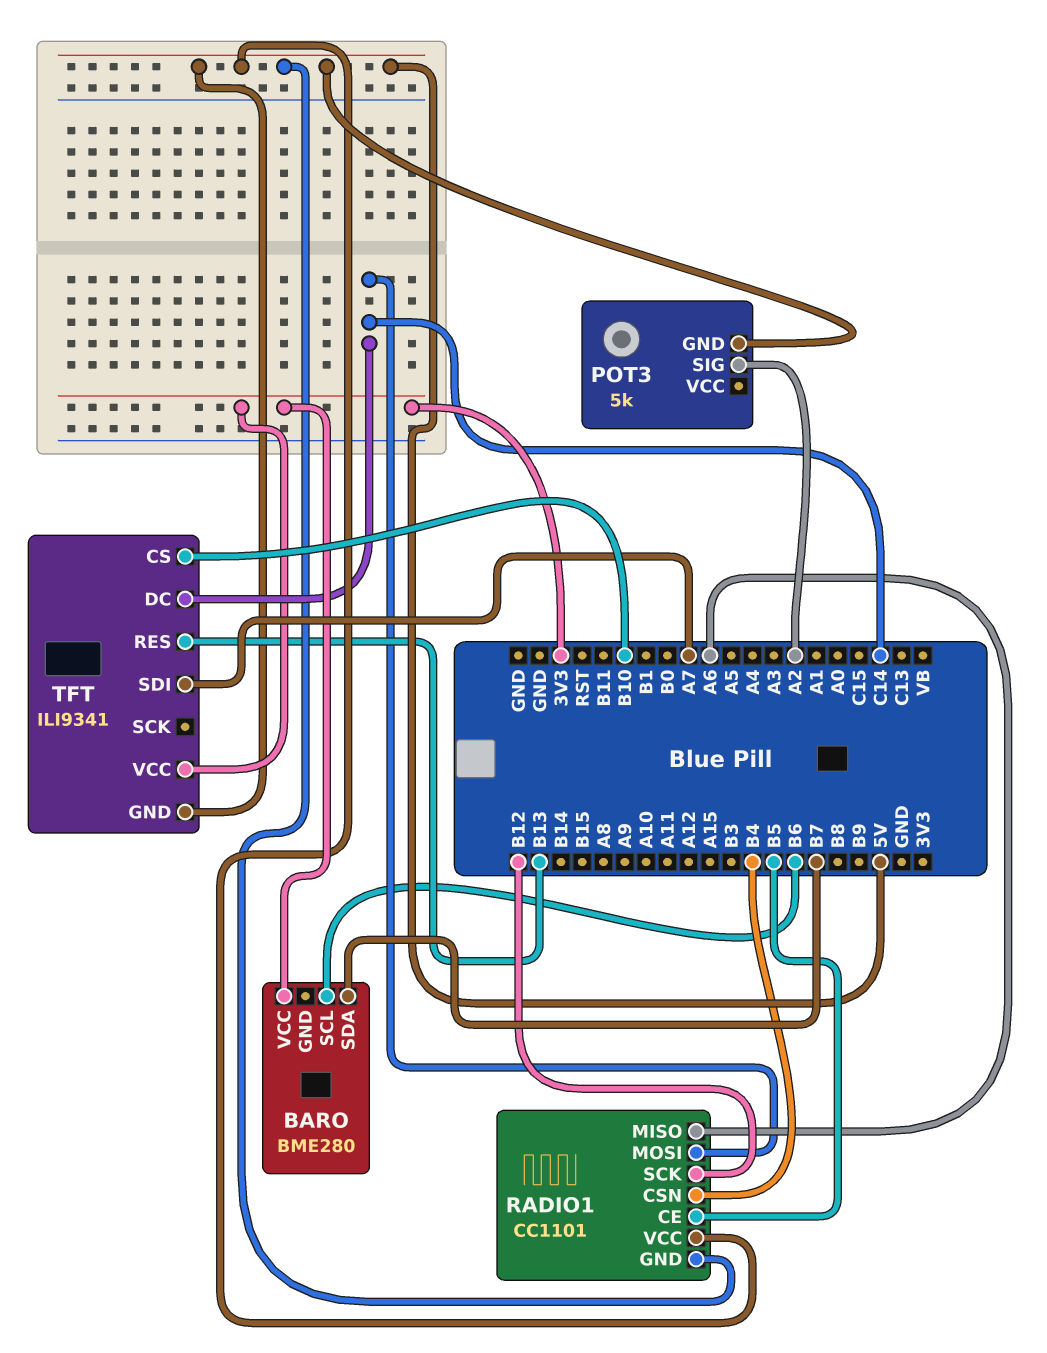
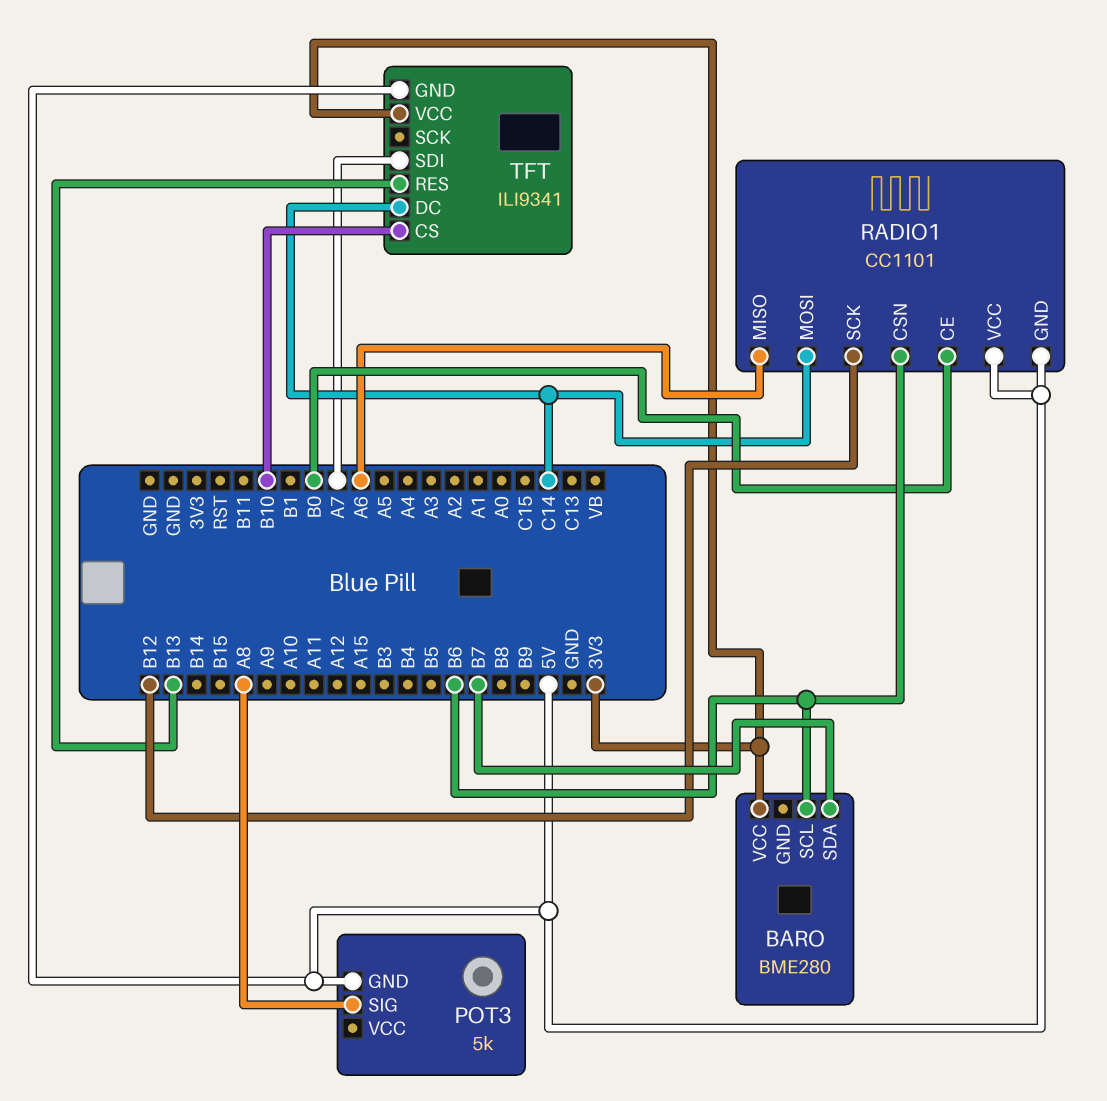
POT3 pin SIG: A2 -> A8
RADIO1 pin CE: B5 -> B0
RADIO1 pin CSN: B4 -> B6

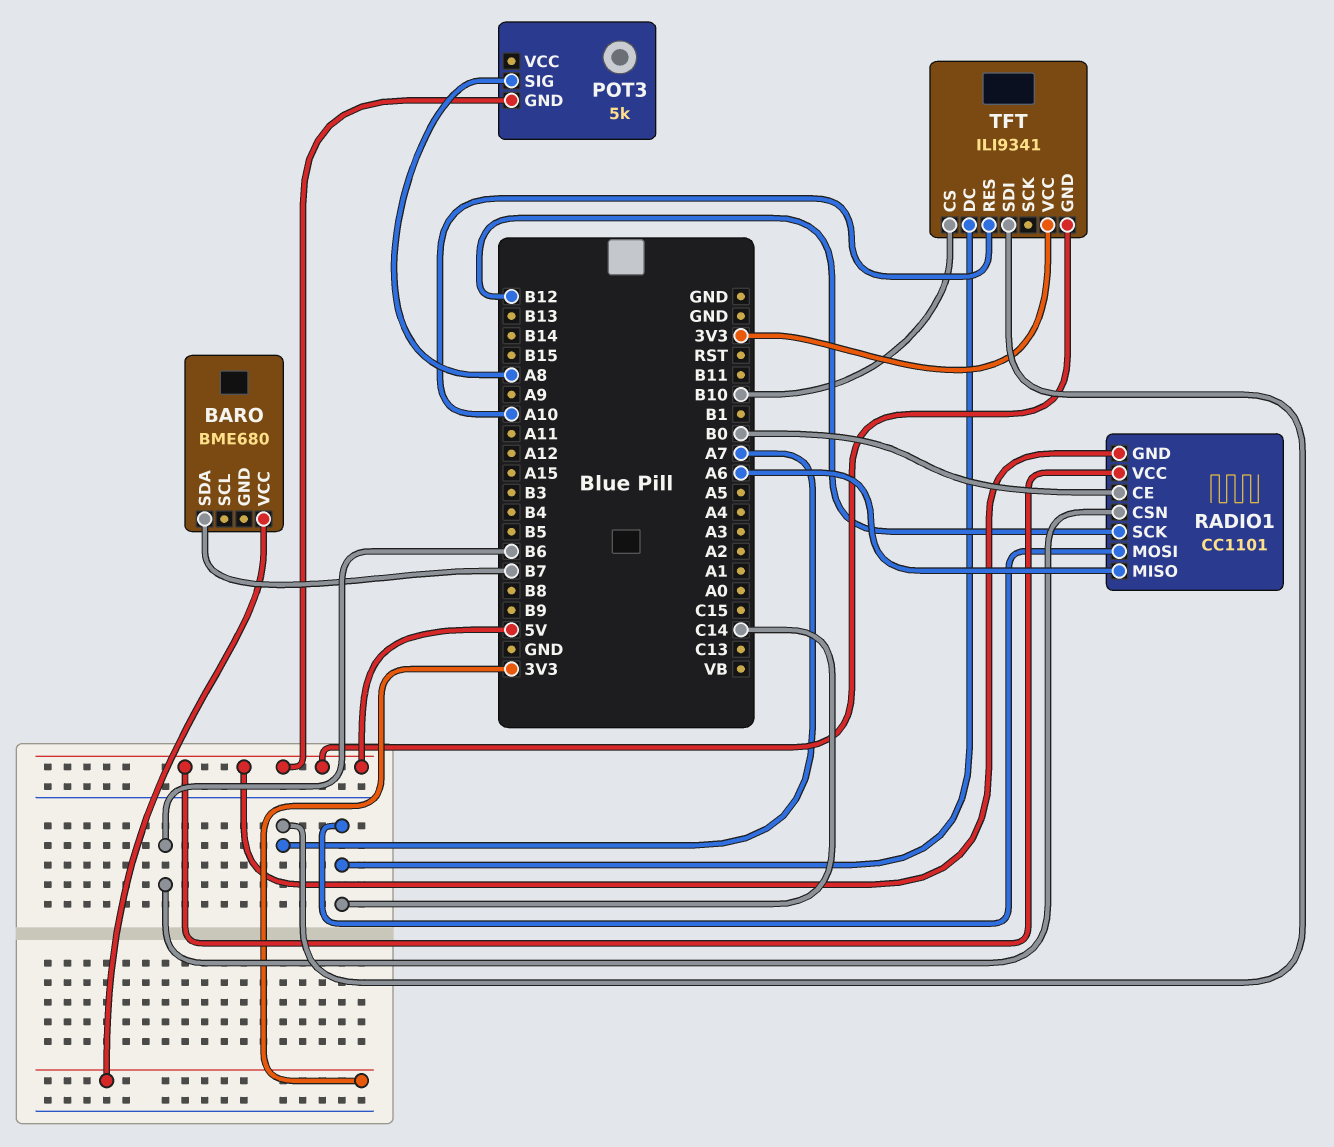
BARO: BME280 -> BME680
BARO pin SCL: B6 -> none
TFT pin RES: B13 -> A10

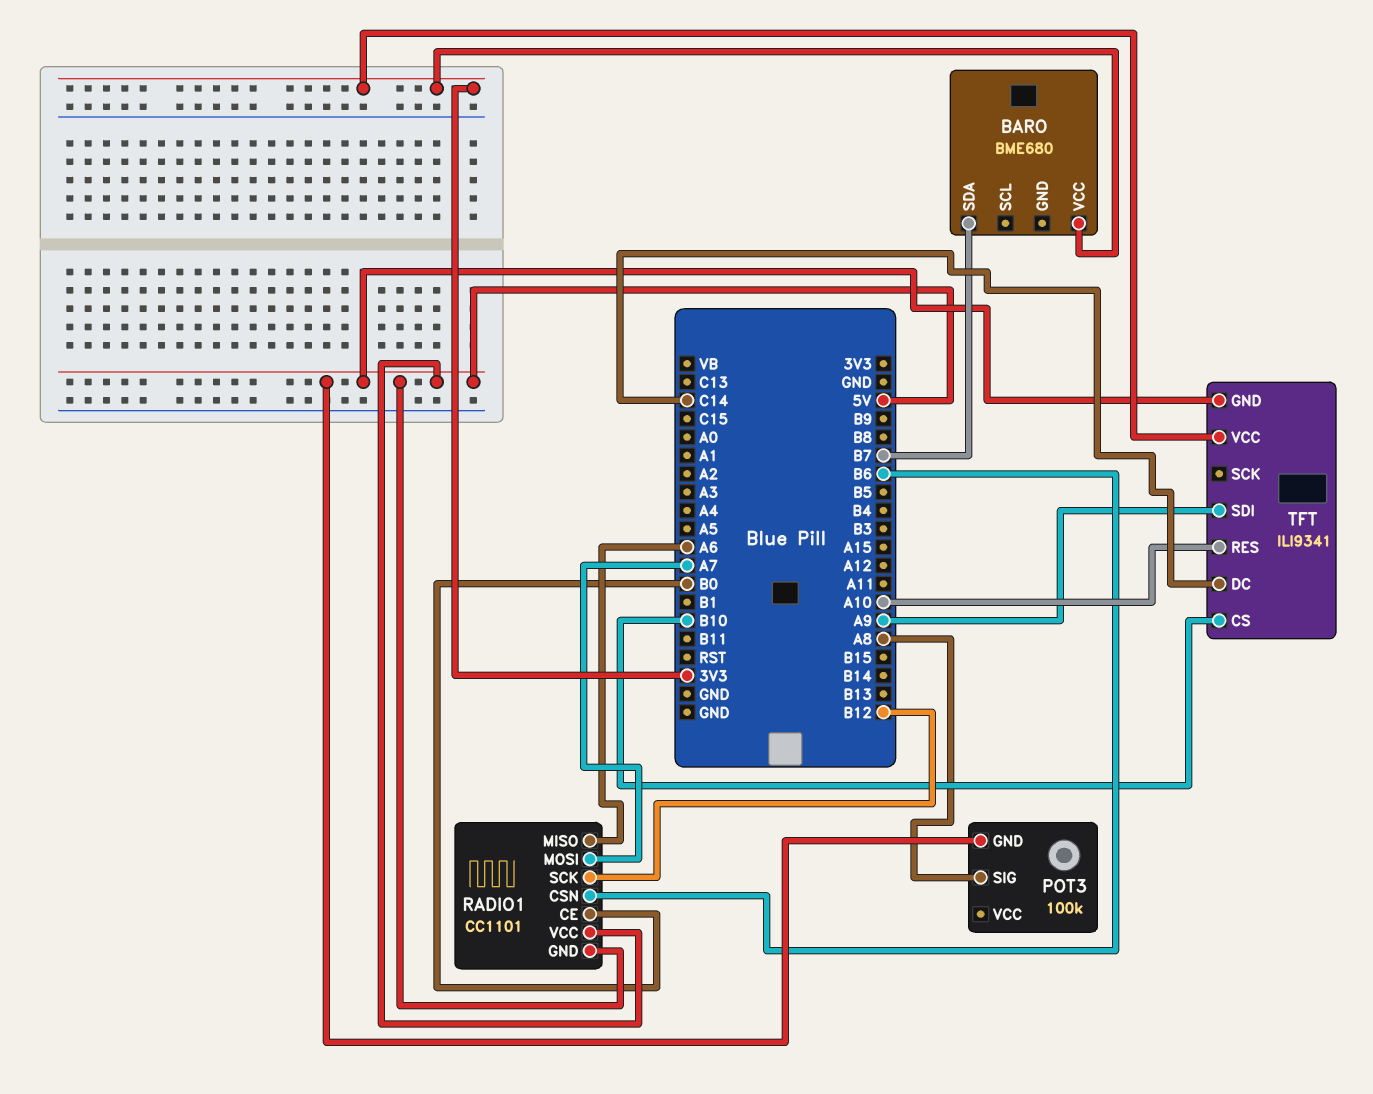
POT3: 5k -> 100k
RADIO1 pin MOSI: C14 -> A7
TFT pin SDI: A7 -> A9

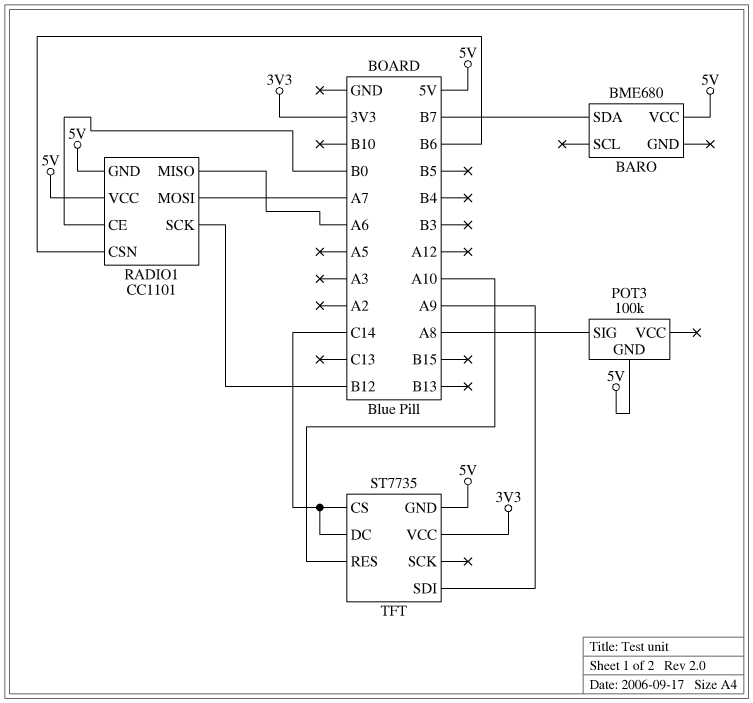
BARO pin VCC: 3V3 -> 5V
TFT: ILI9341 -> ST7735
TFT pin CS: B10 -> C14

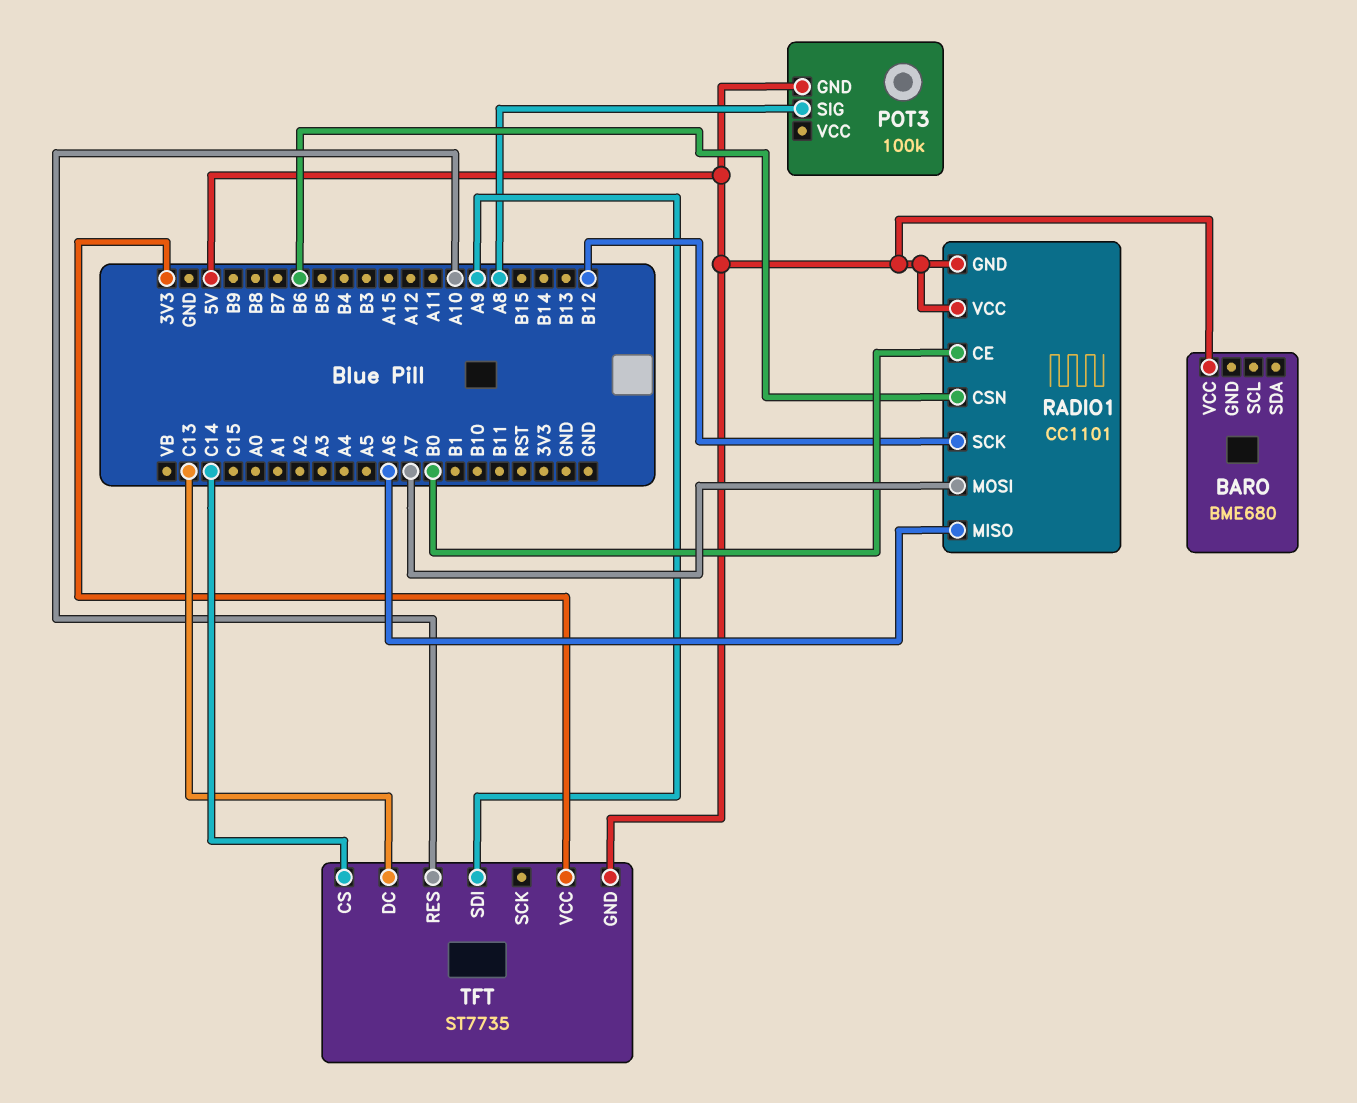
BARO pin SDA: B7 -> none
TFT pin DC: C14 -> C13

